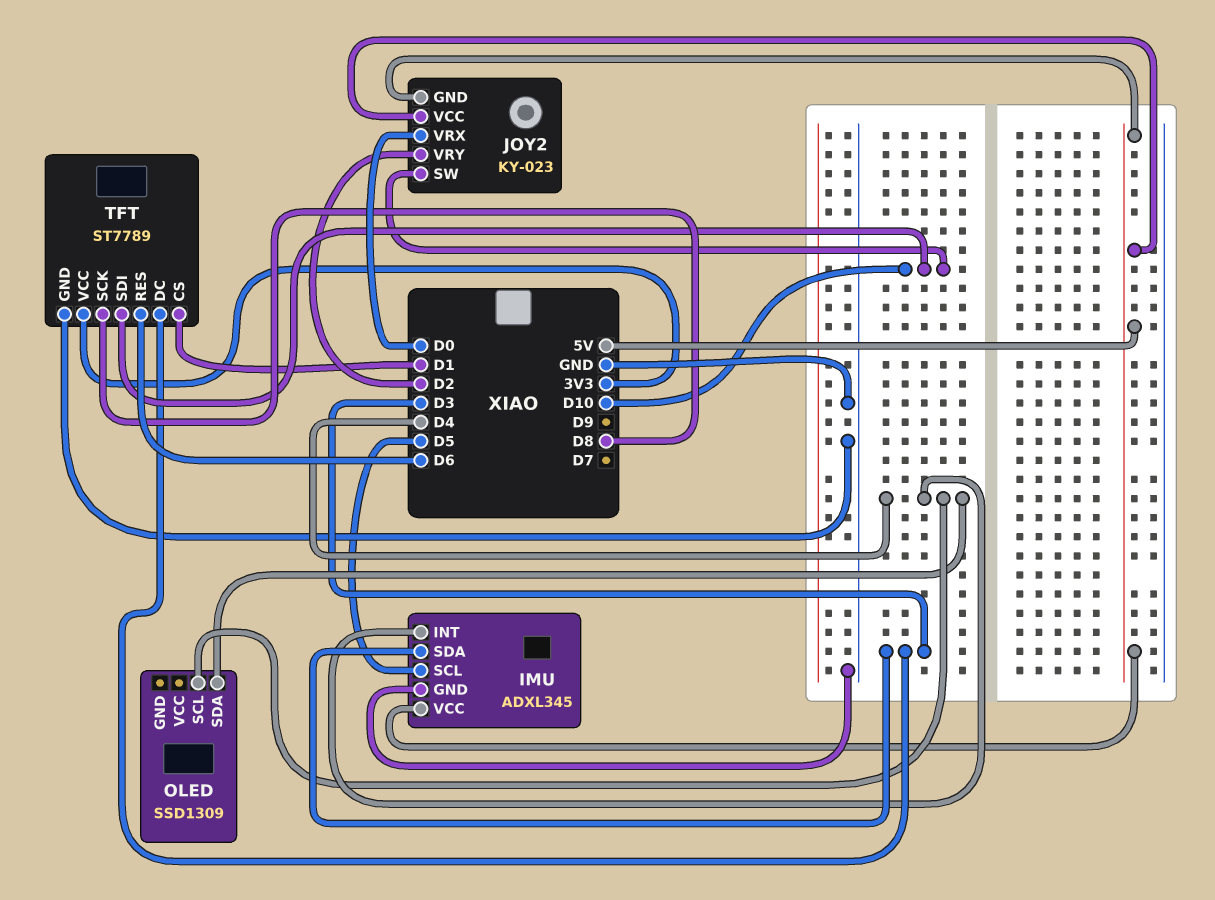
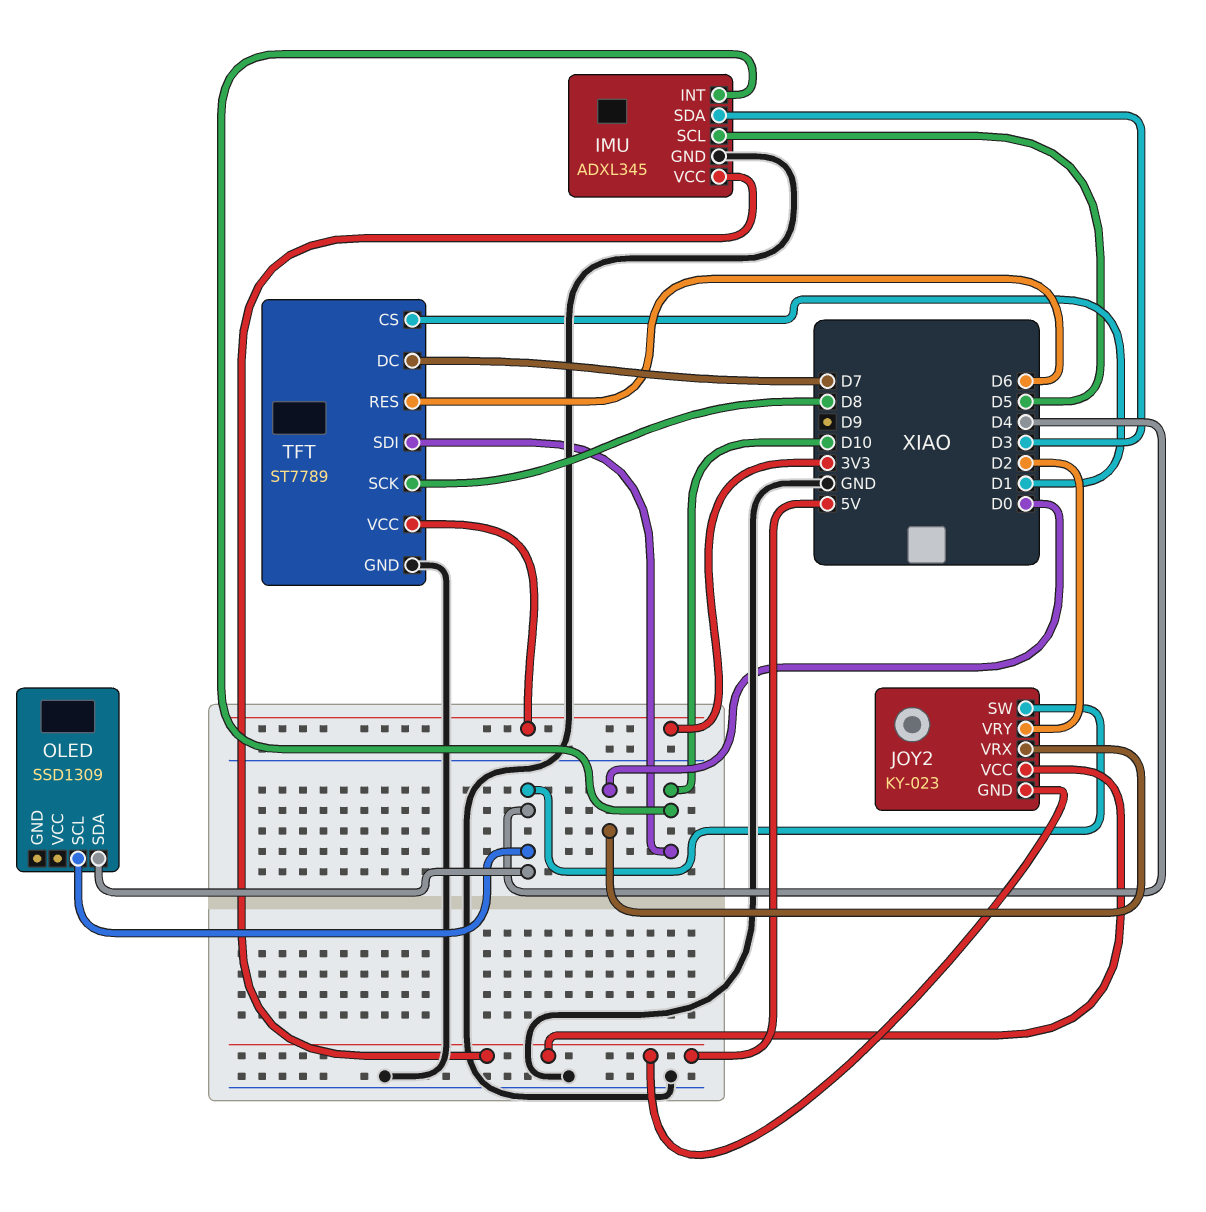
IMU pin INT: D4 -> D10
JOY2 pin SW: D10 -> D4
TFT pin DC: D3 -> D7

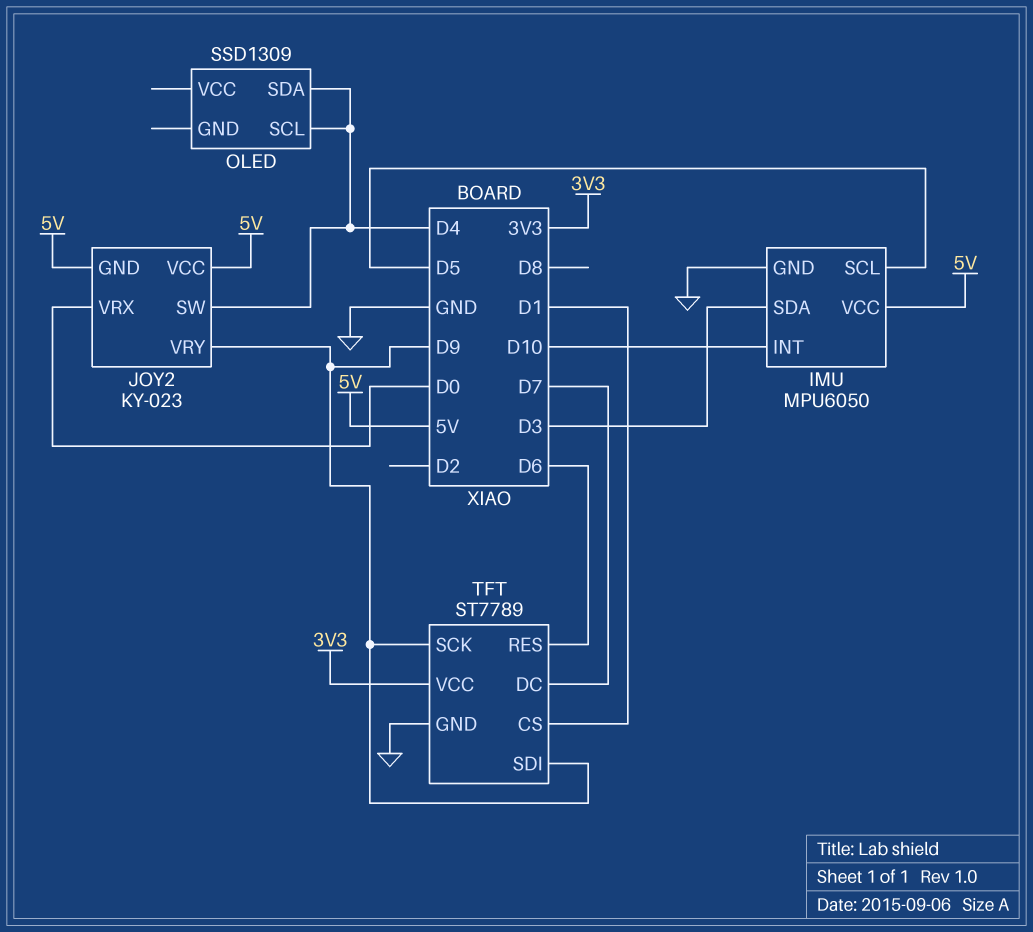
IMU: ADXL345 -> MPU6050
JOY2 pin VRY: D2 -> D9
TFT pin SCK: D8 -> D9
TFT pin SDI: D10 -> D9

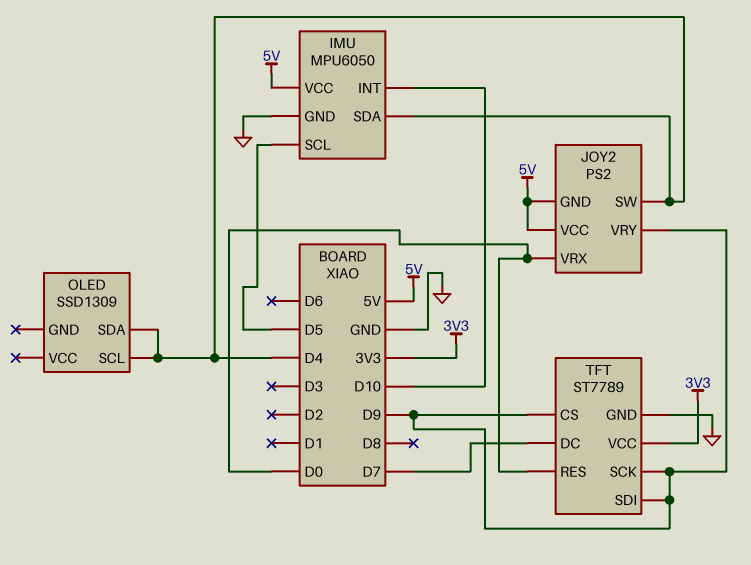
IMU pin SDA: D3 -> D4
JOY2: KY-023 -> PS2
TFT pin CS: D1 -> D9
TFT pin RES: D6 -> D0

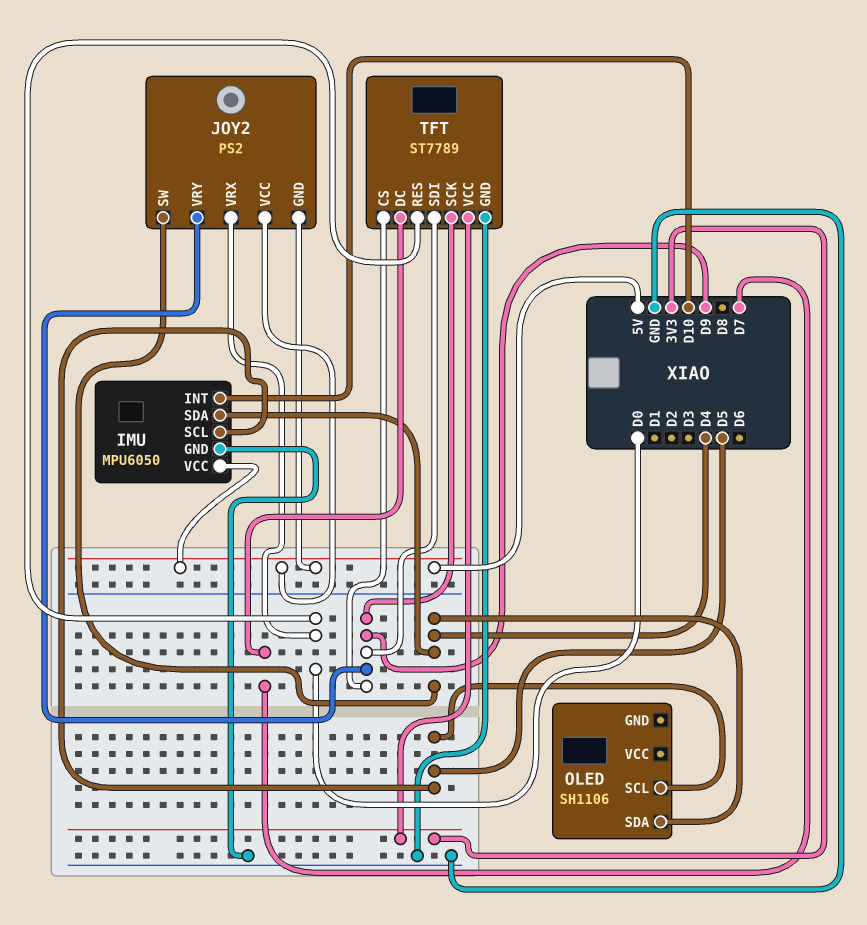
OLED: SSD1309 -> SH1106
OLED pin SCL: D4 -> D5

